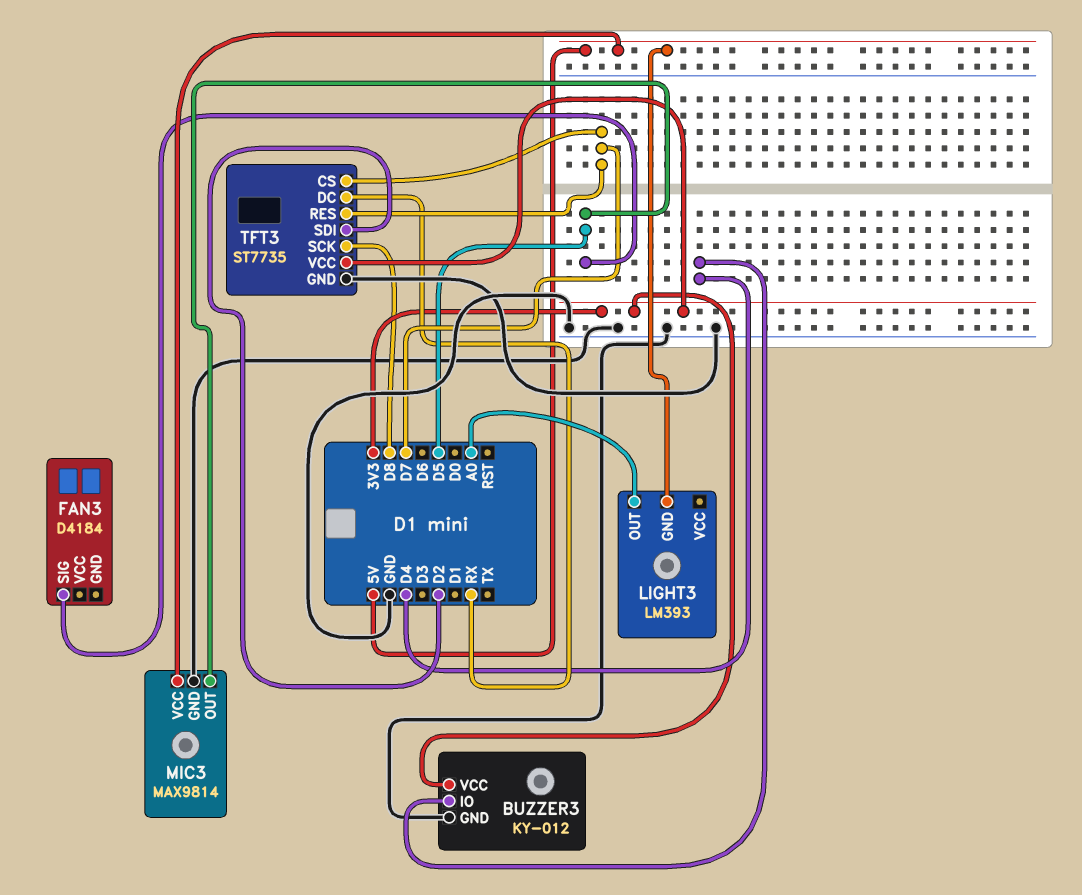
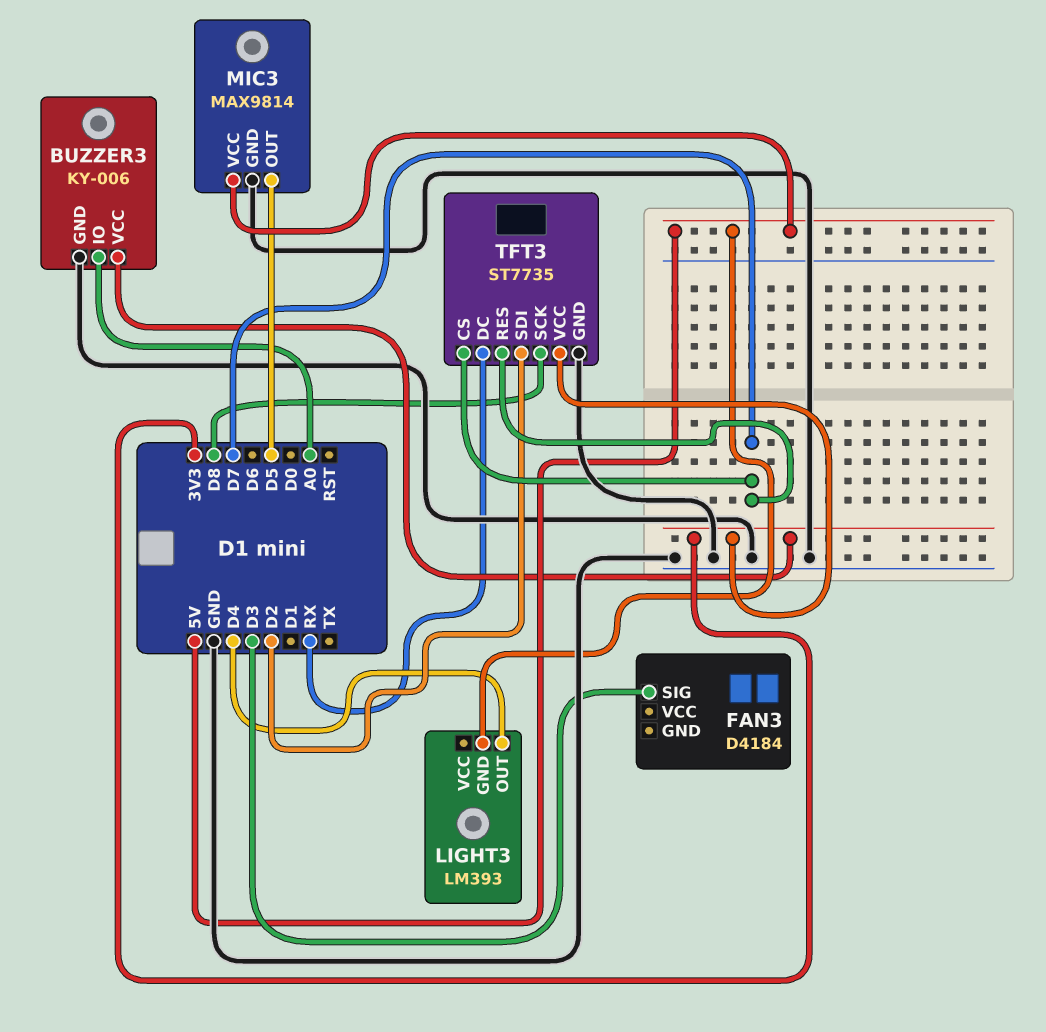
BUZZER3: KY-012 -> KY-006
BUZZER3 pin IO: D4 -> A0
FAN3 pin SIG: D5 -> D3
LIGHT3 pin OUT: A0 -> D4

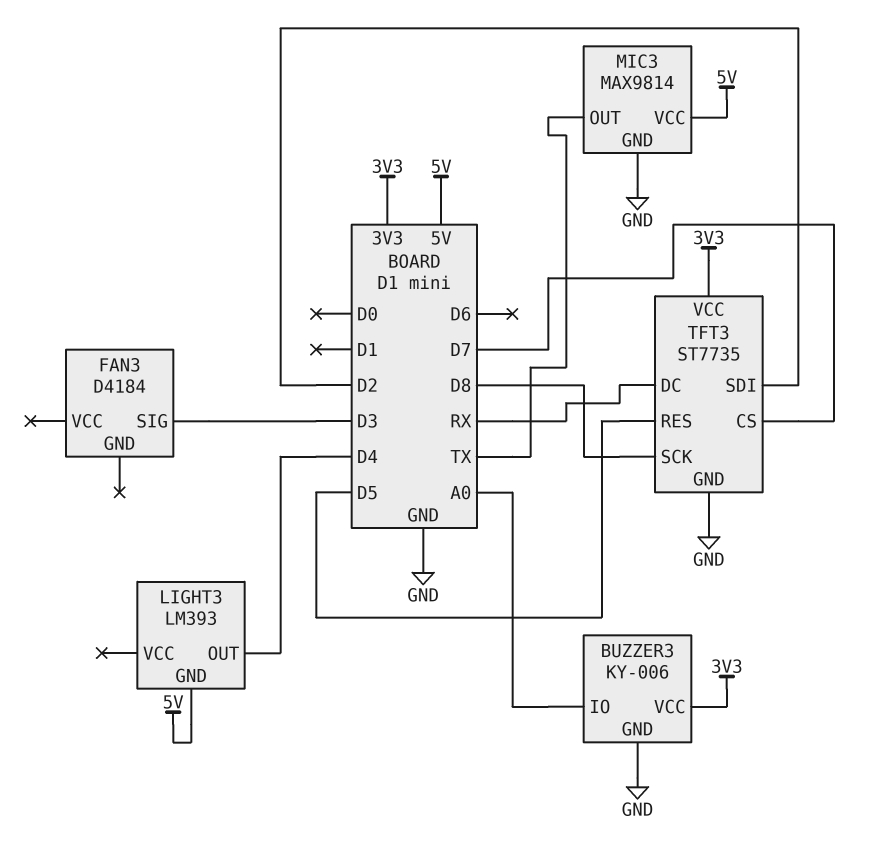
MIC3 pin OUT: D5 -> TX
TFT3 pin RES: D7 -> D5

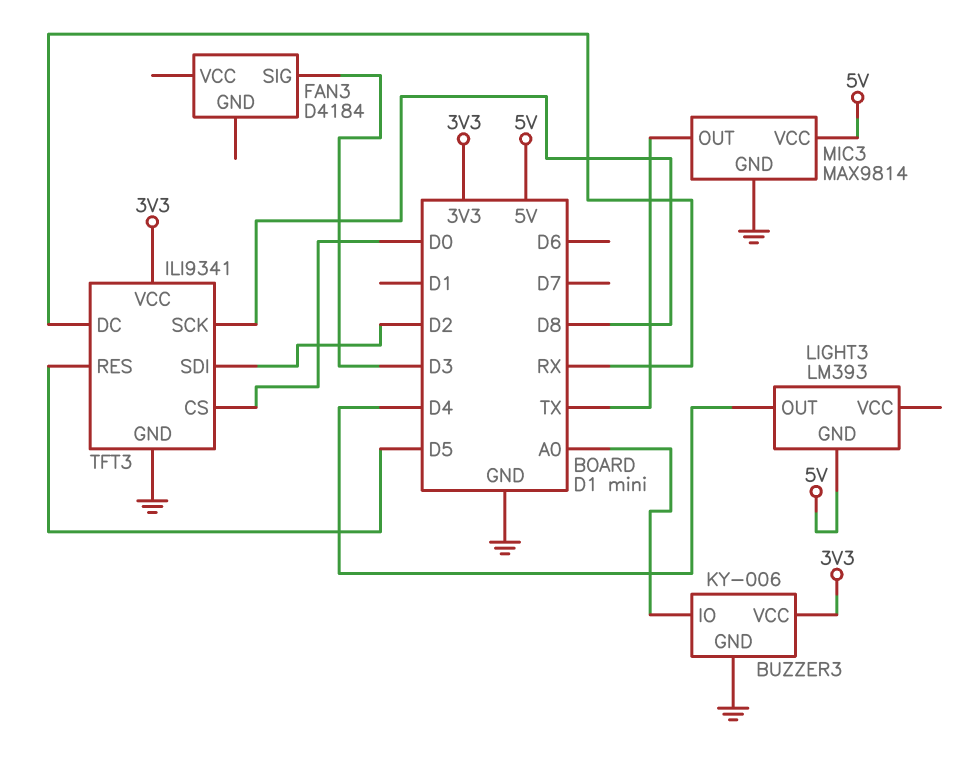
TFT3: ST7735 -> ILI9341
TFT3 pin CS: D7 -> D0

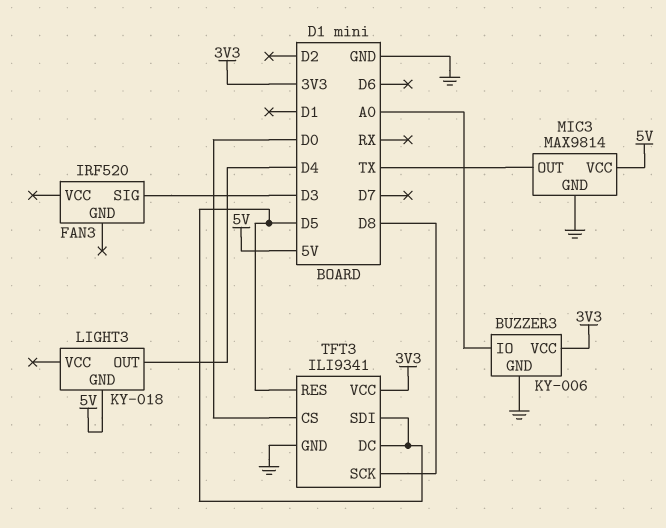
FAN3: D4184 -> IRF520
LIGHT3: LM393 -> KY-018
TFT3 pin DC: RX -> D5
TFT3 pin SDI: D2 -> D5

